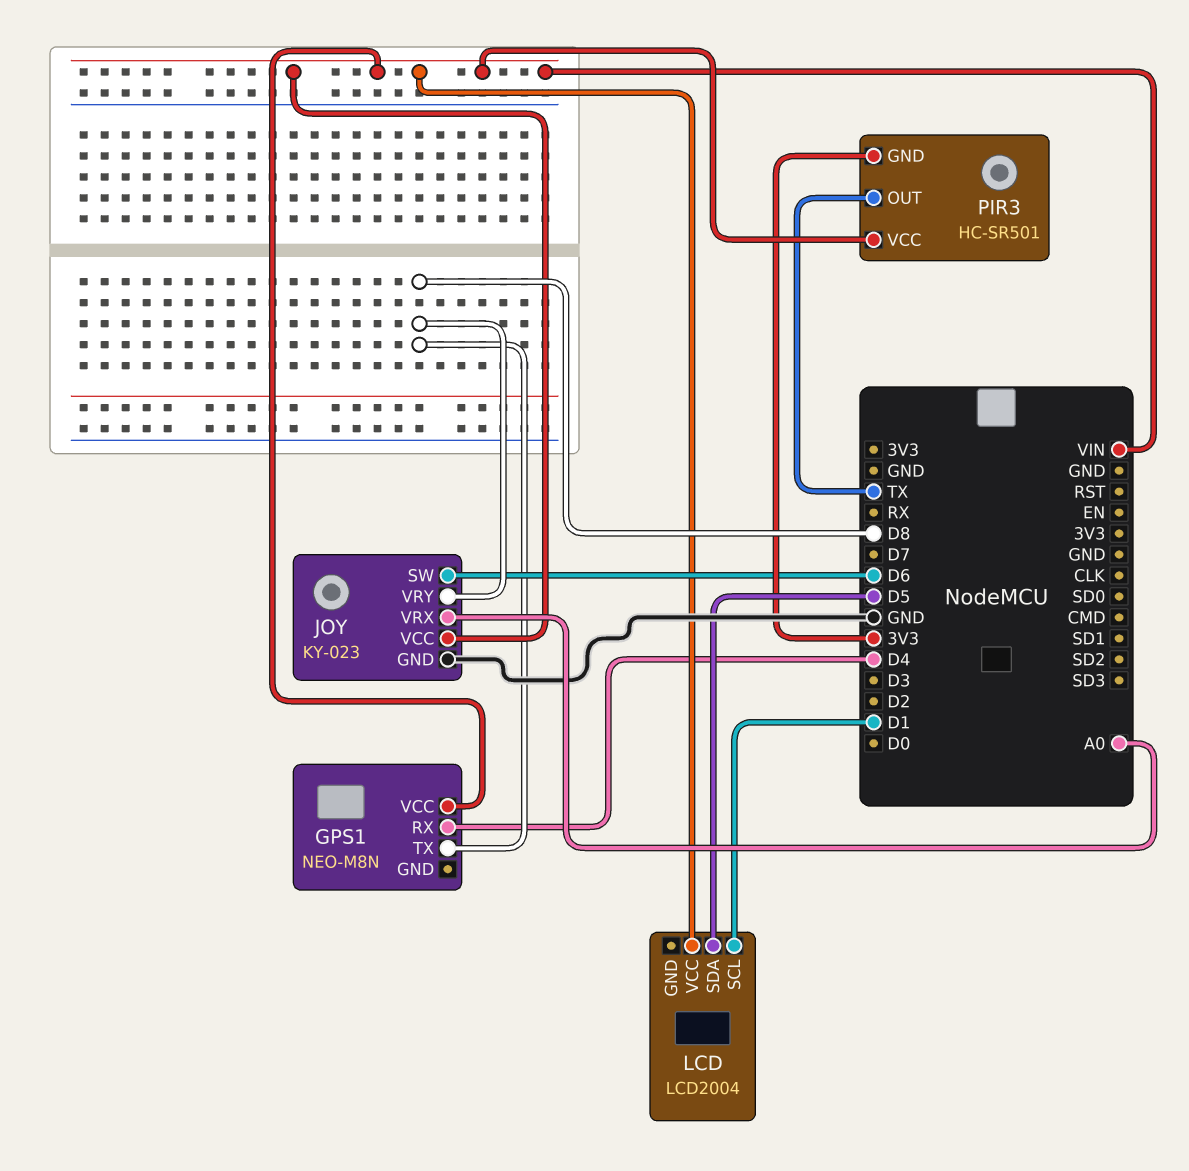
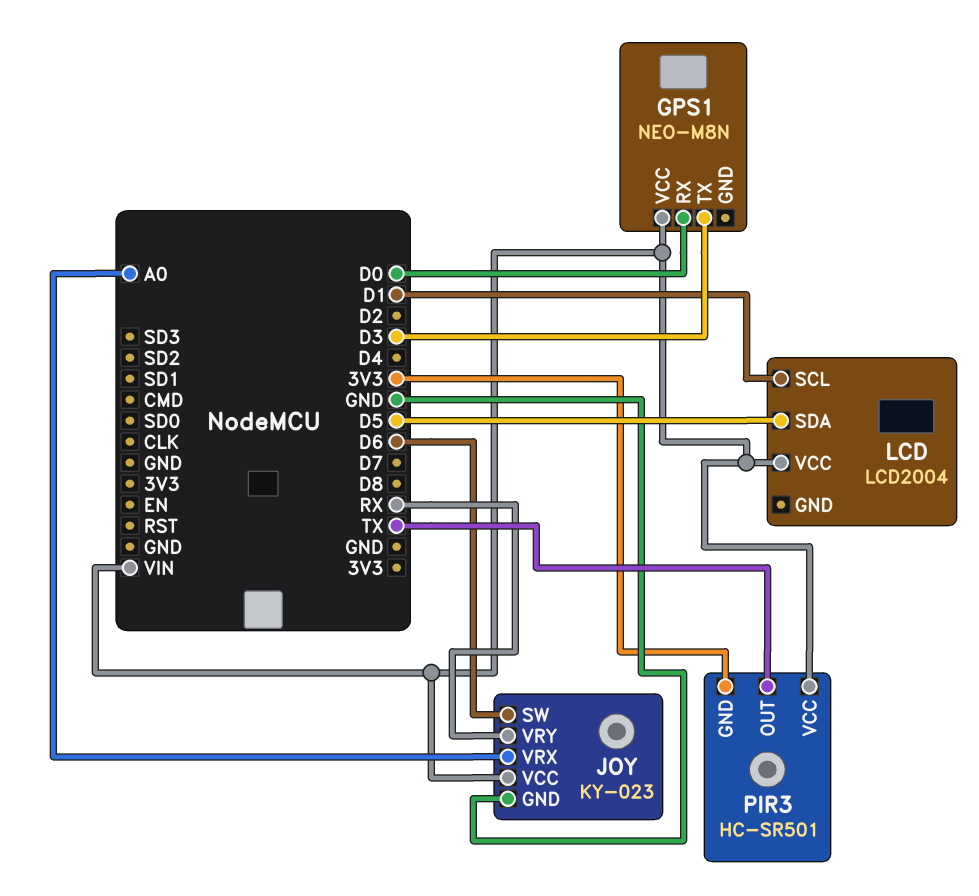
GPS1 pin RX: D4 -> D0
GPS1 pin TX: D8 -> D3
JOY pin VRY: D8 -> RX

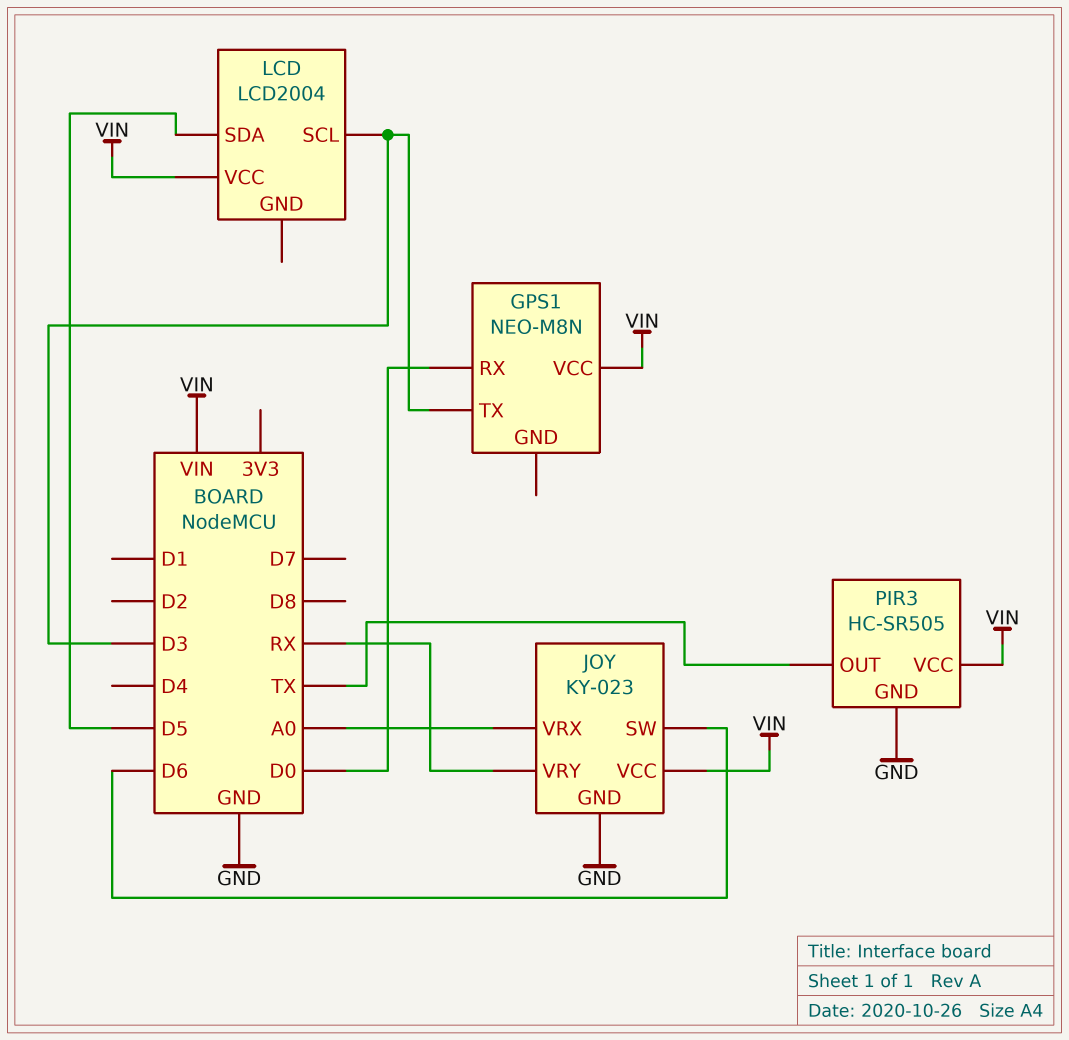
LCD pin SCL: D1 -> D3
PIR3: HC-SR501 -> HC-SR505
PIR3 pin GND: 3V3 -> GND

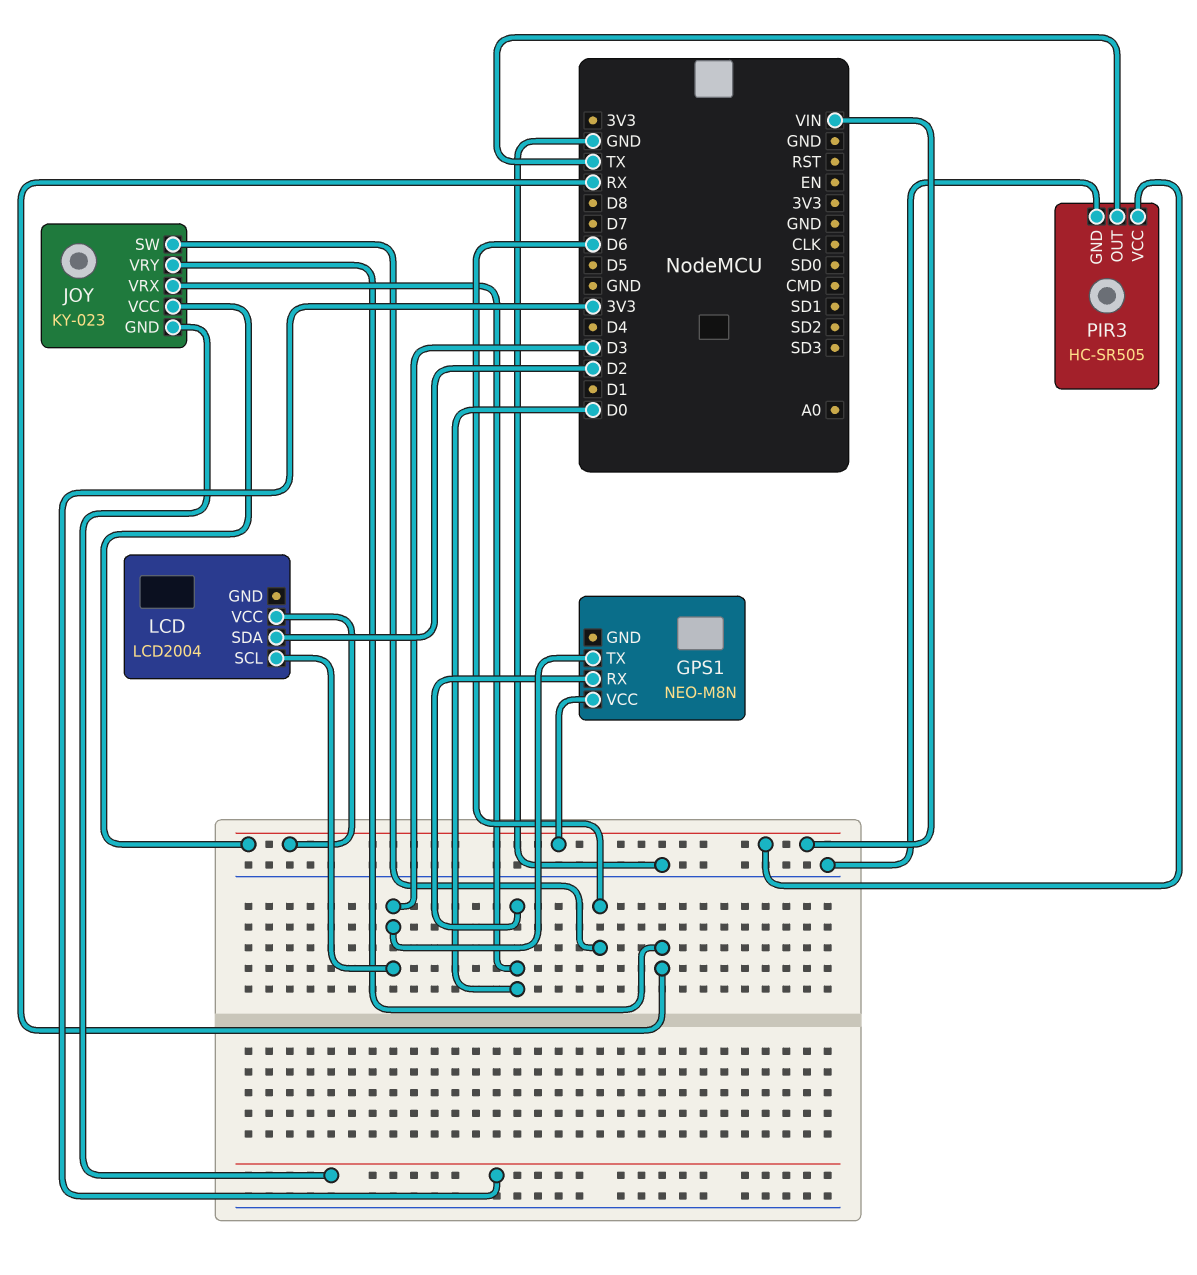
JOY pin GND: GND -> 3V3
JOY pin VRX: A0 -> D0
LCD pin SDA: D5 -> D2

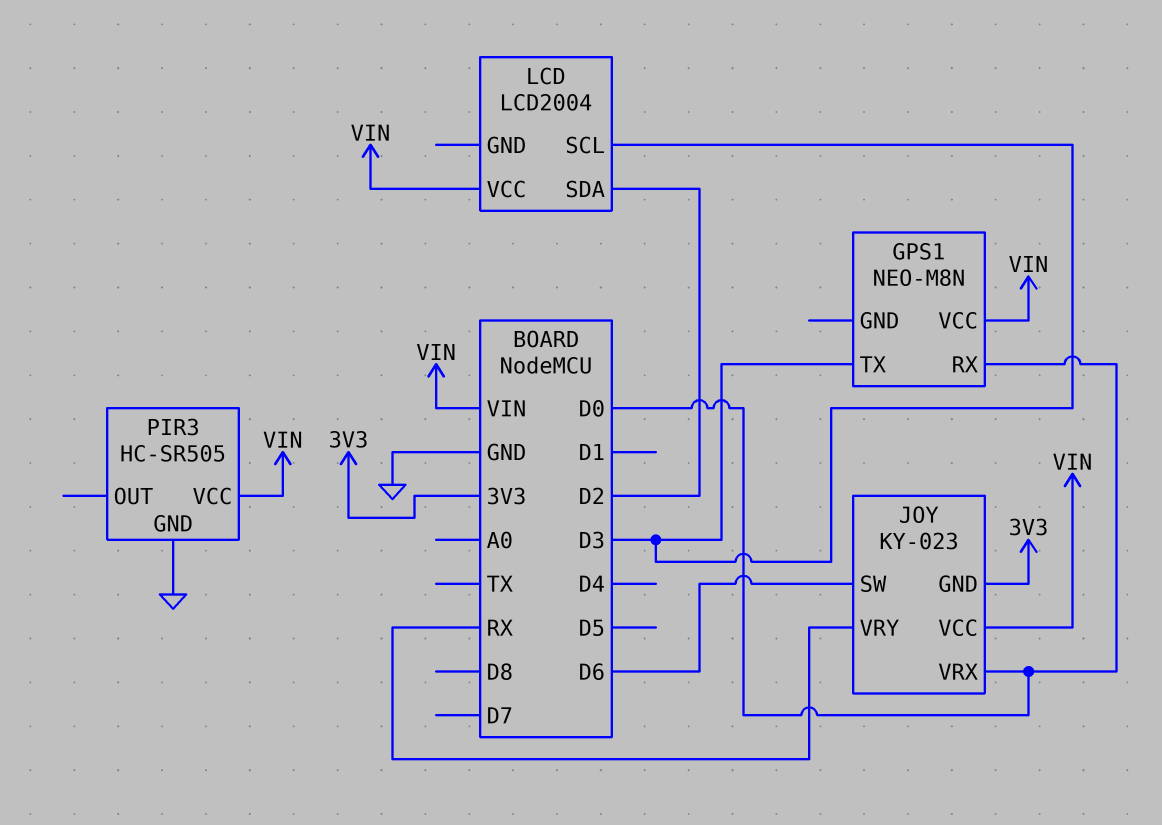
PIR3 pin OUT: TX -> none

